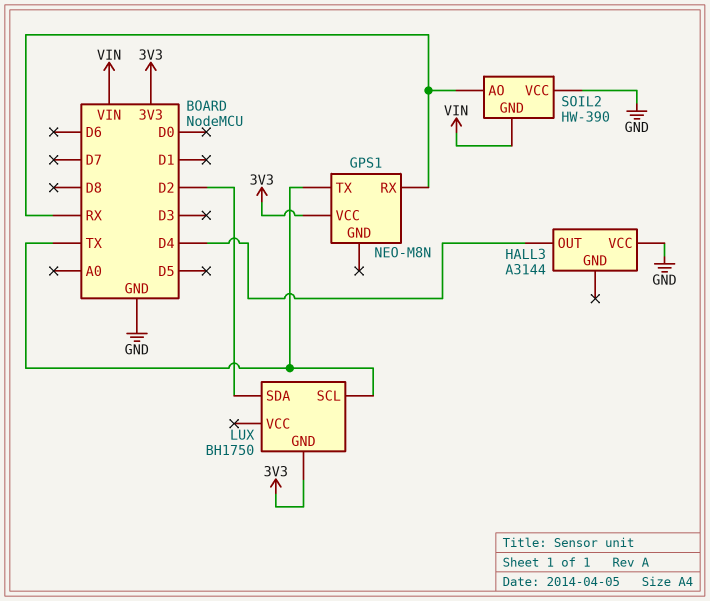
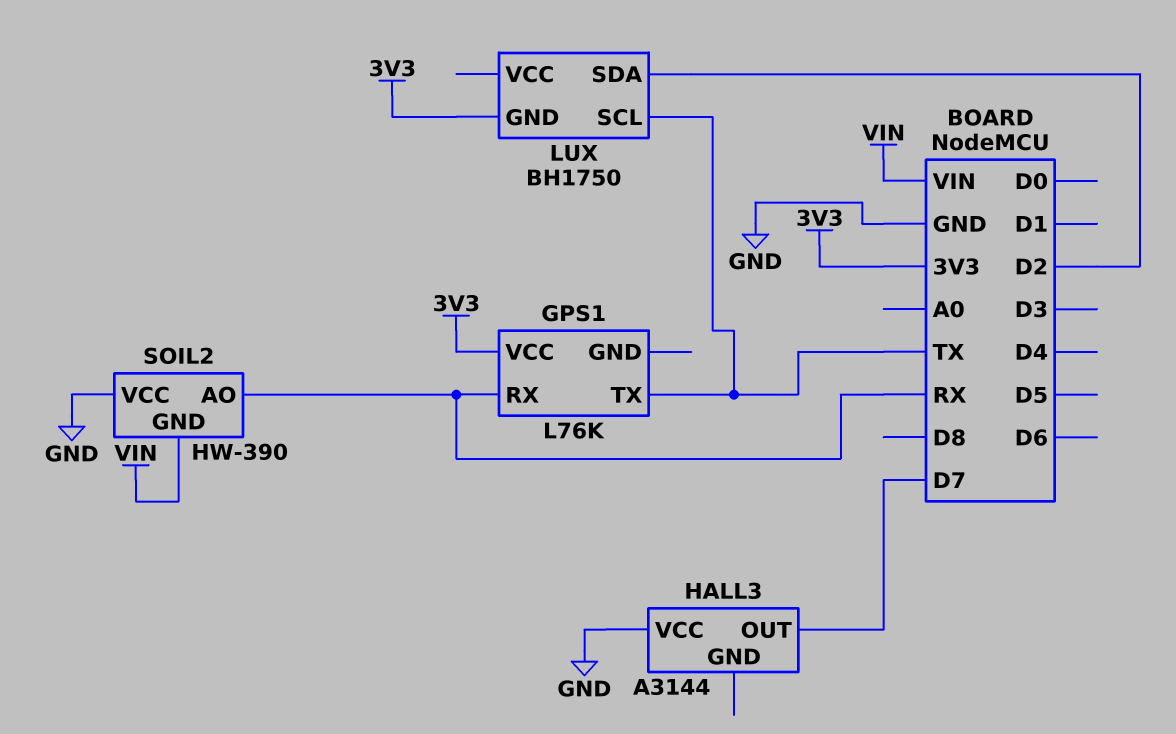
GPS1: NEO-M8N -> L76K
HALL3 pin OUT: D4 -> D7

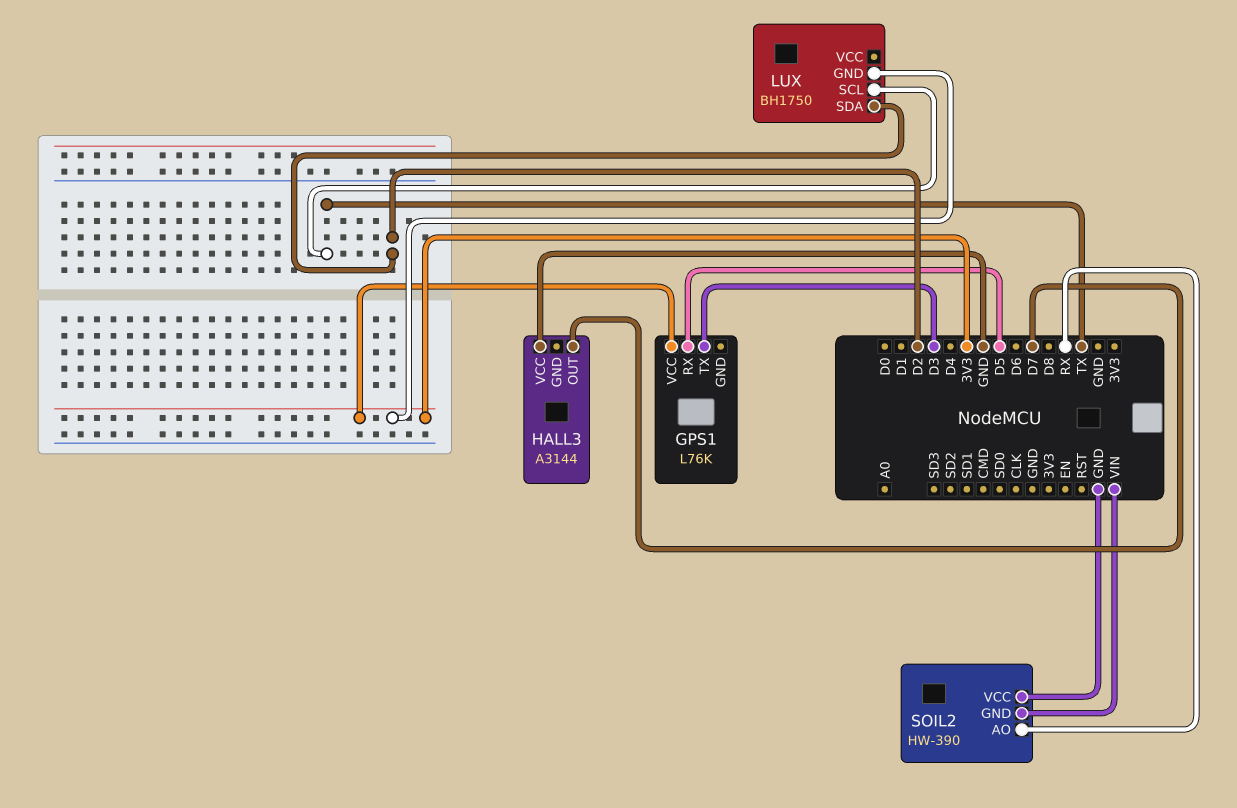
GPS1 pin RX: RX -> D5
GPS1 pin TX: TX -> D3

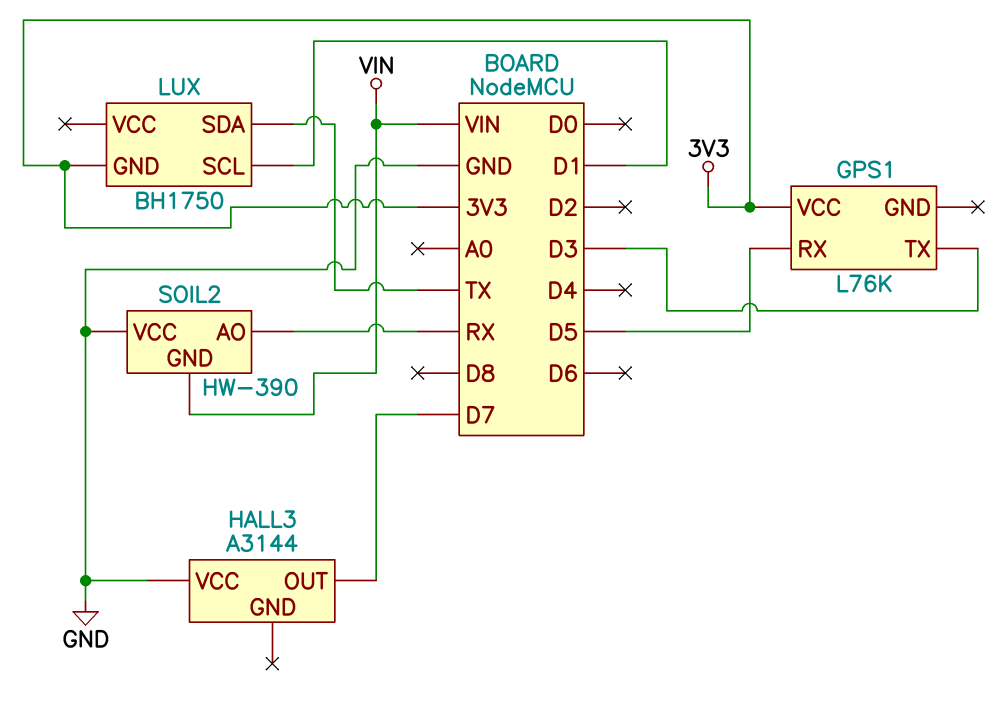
LUX pin SCL: TX -> D1
LUX pin SDA: D2 -> TX

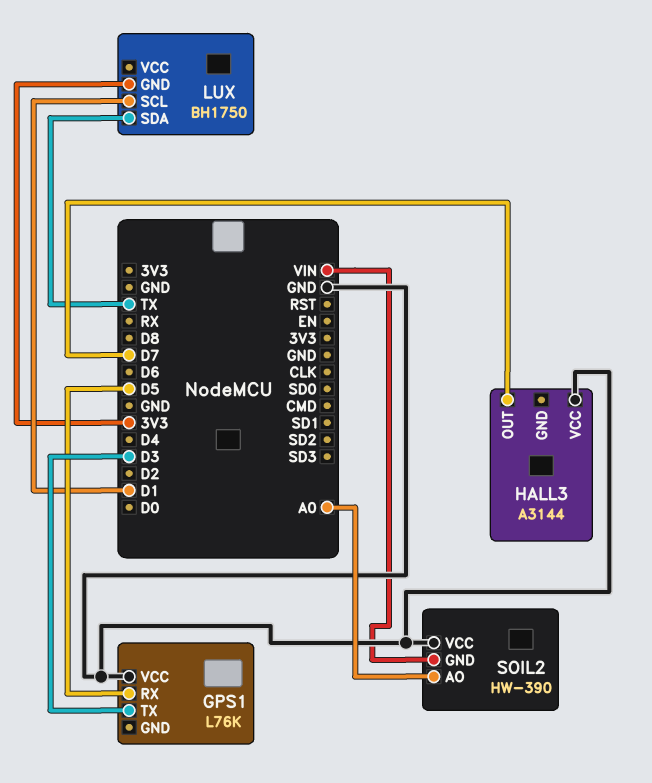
GPS1 pin VCC: 3V3 -> GND
SOIL2 pin AO: RX -> A0

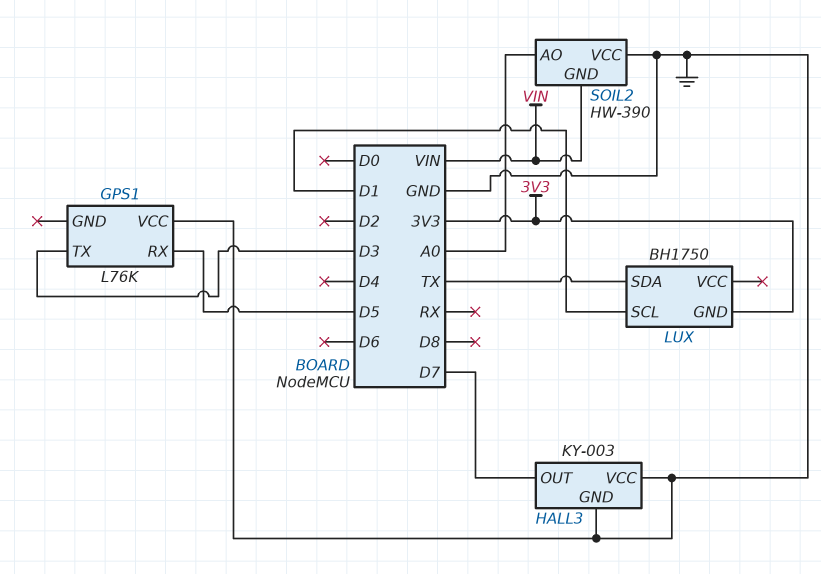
HALL3: A3144 -> KY-003
HALL3 pin GND: none -> GND

